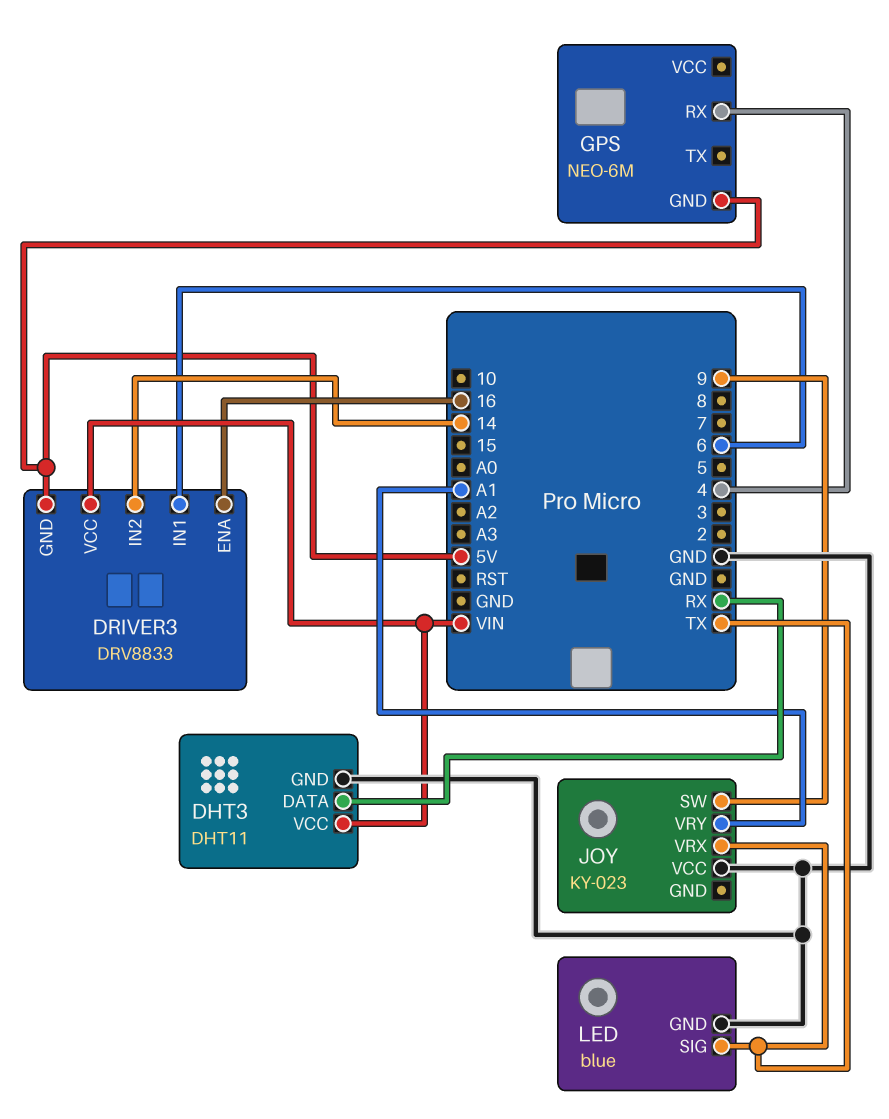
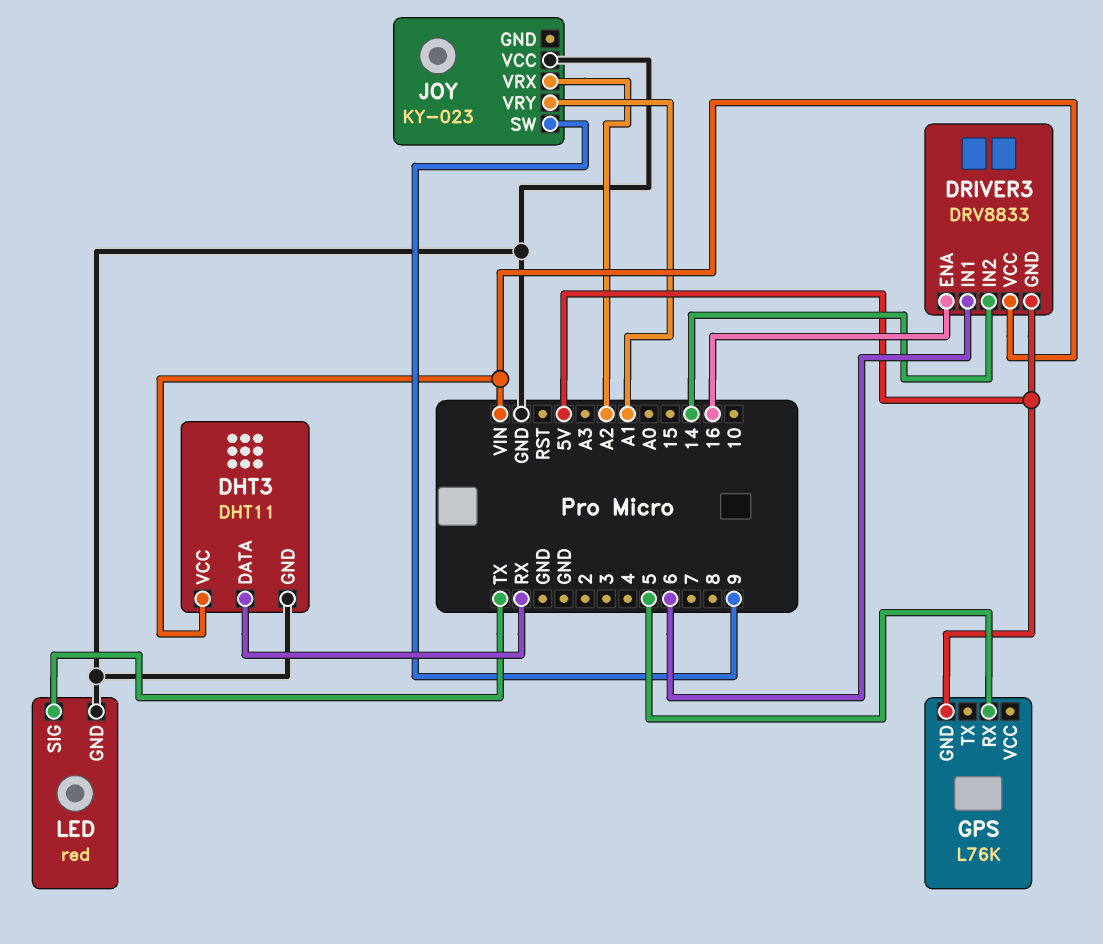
GPS: NEO-6M -> L76K
GPS pin RX: 4 -> 5
JOY pin VRX: TX -> A2
LED: blue -> red

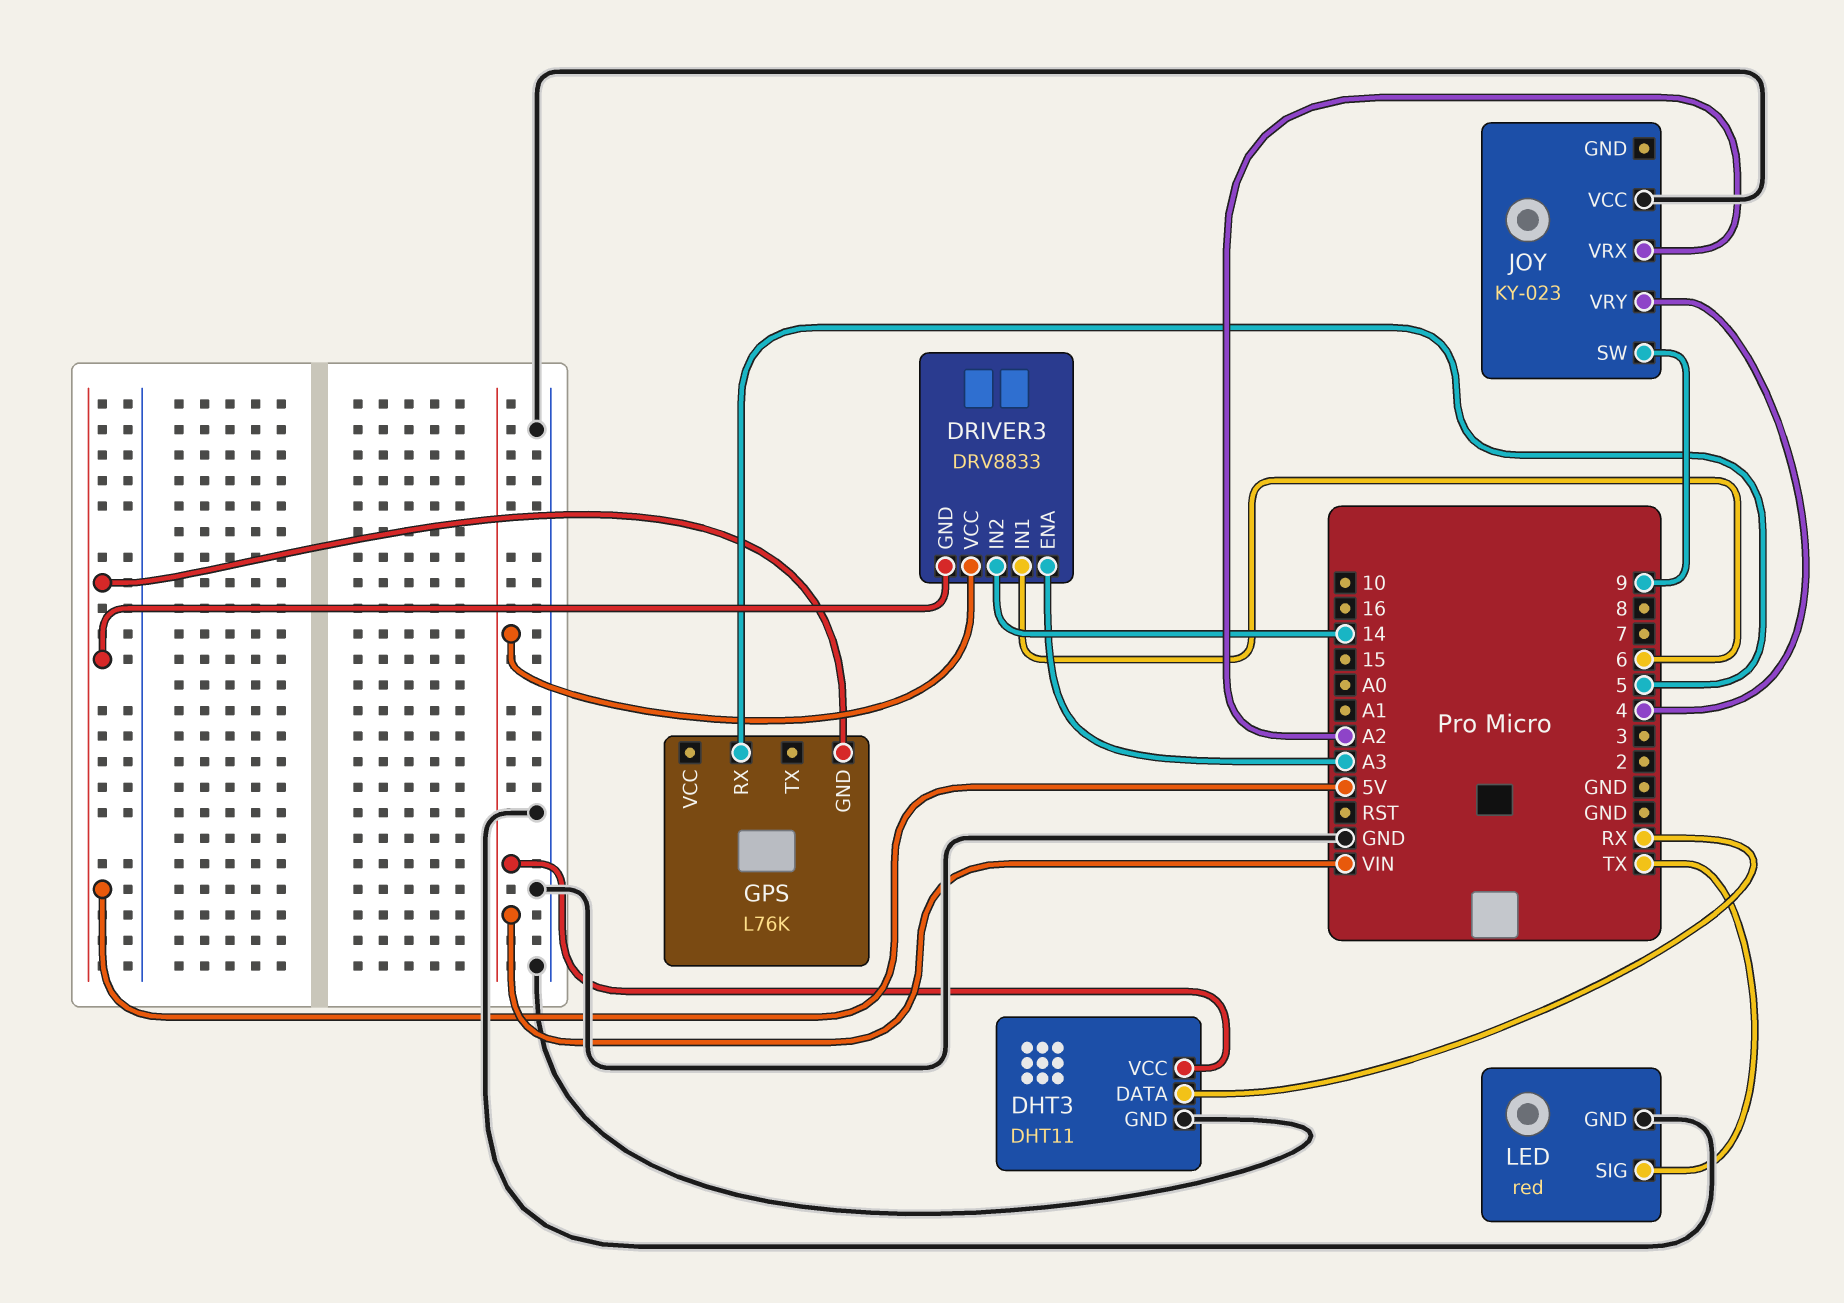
DRIVER3 pin ENA: 16 -> A3
JOY pin VRY: A1 -> 4

